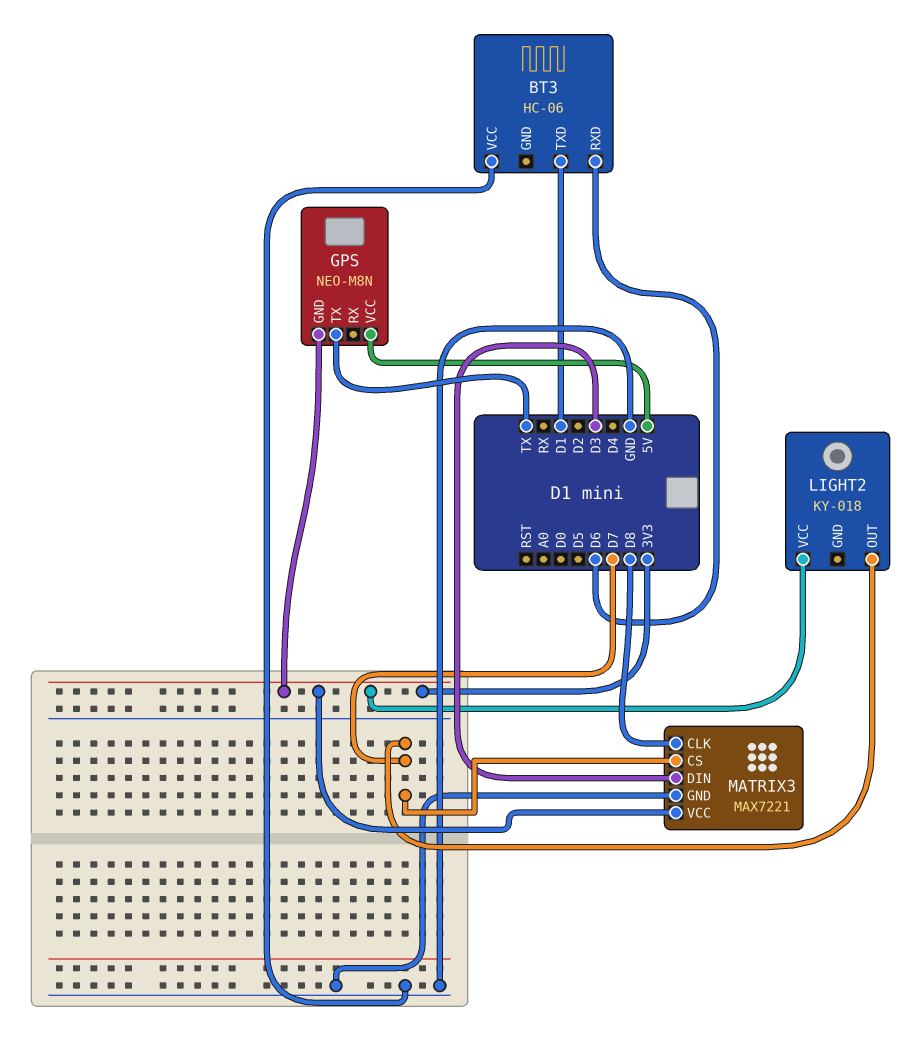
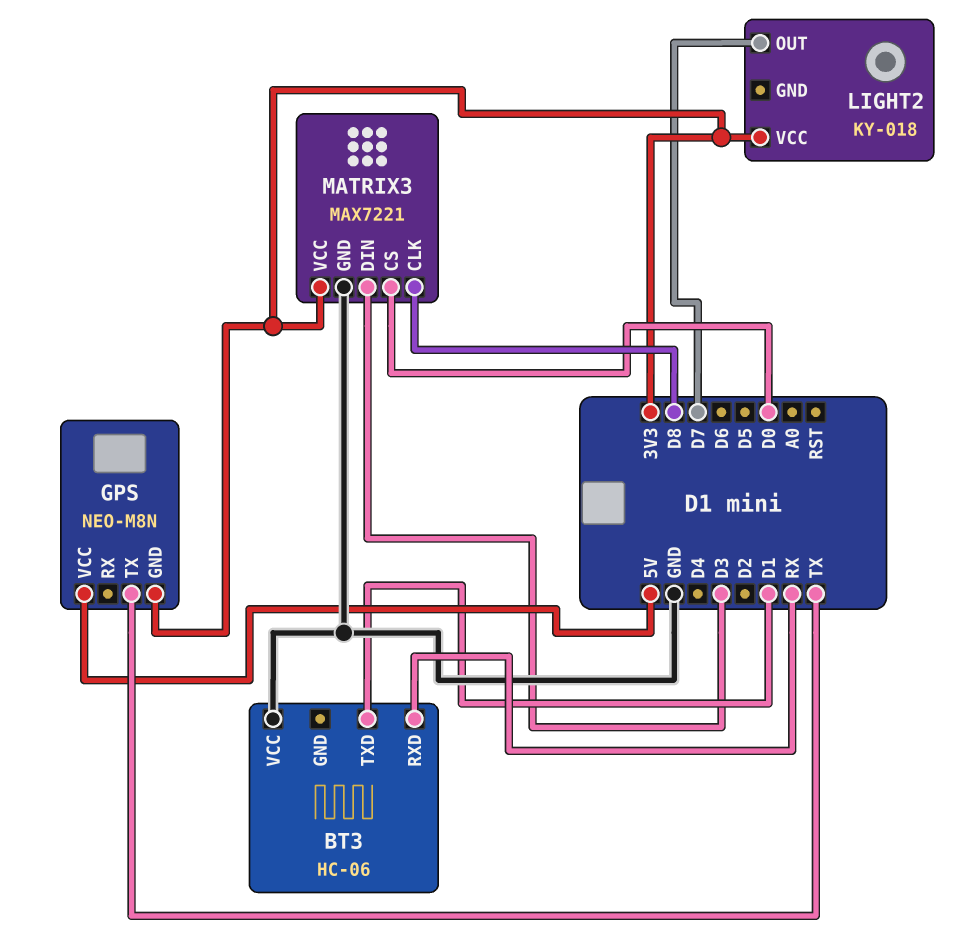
BT3 pin RXD: D6 -> RX
MATRIX3 pin CS: D7 -> D0

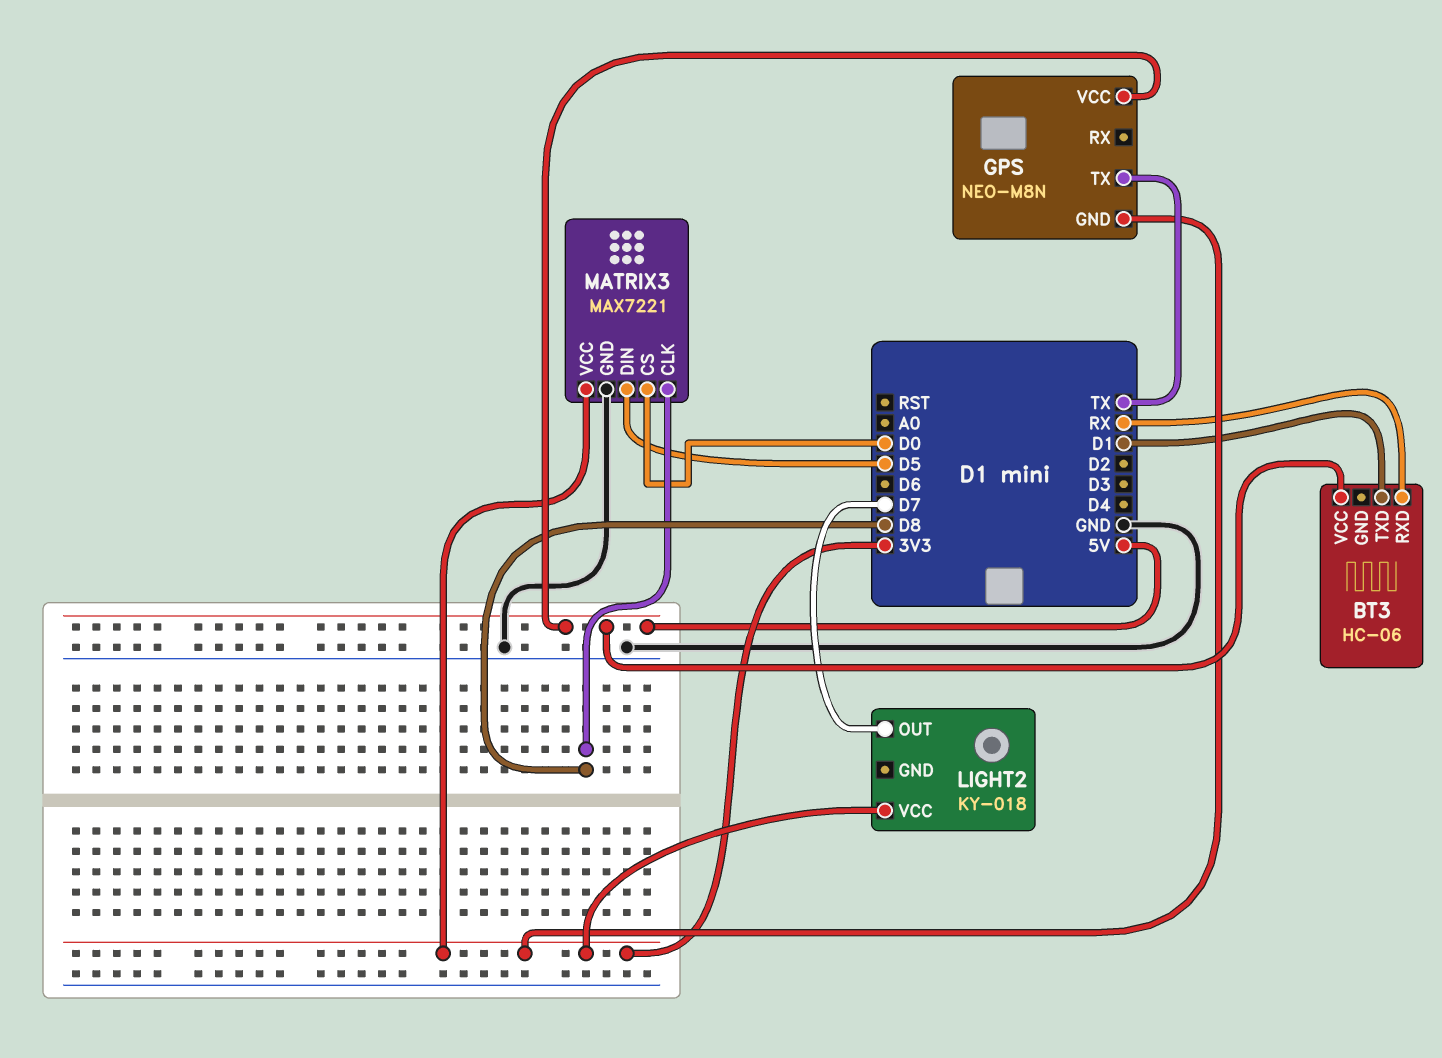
BT3 pin VCC: GND -> 5V
MATRIX3 pin DIN: D3 -> D5

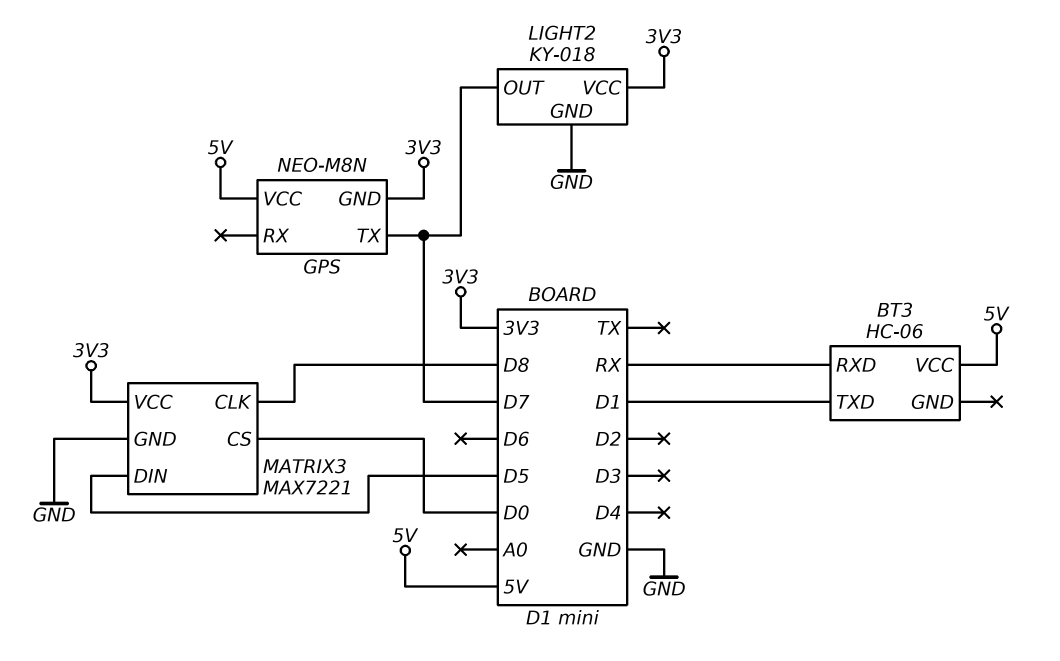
GPS pin TX: TX -> D7
LIGHT2 pin GND: none -> GND

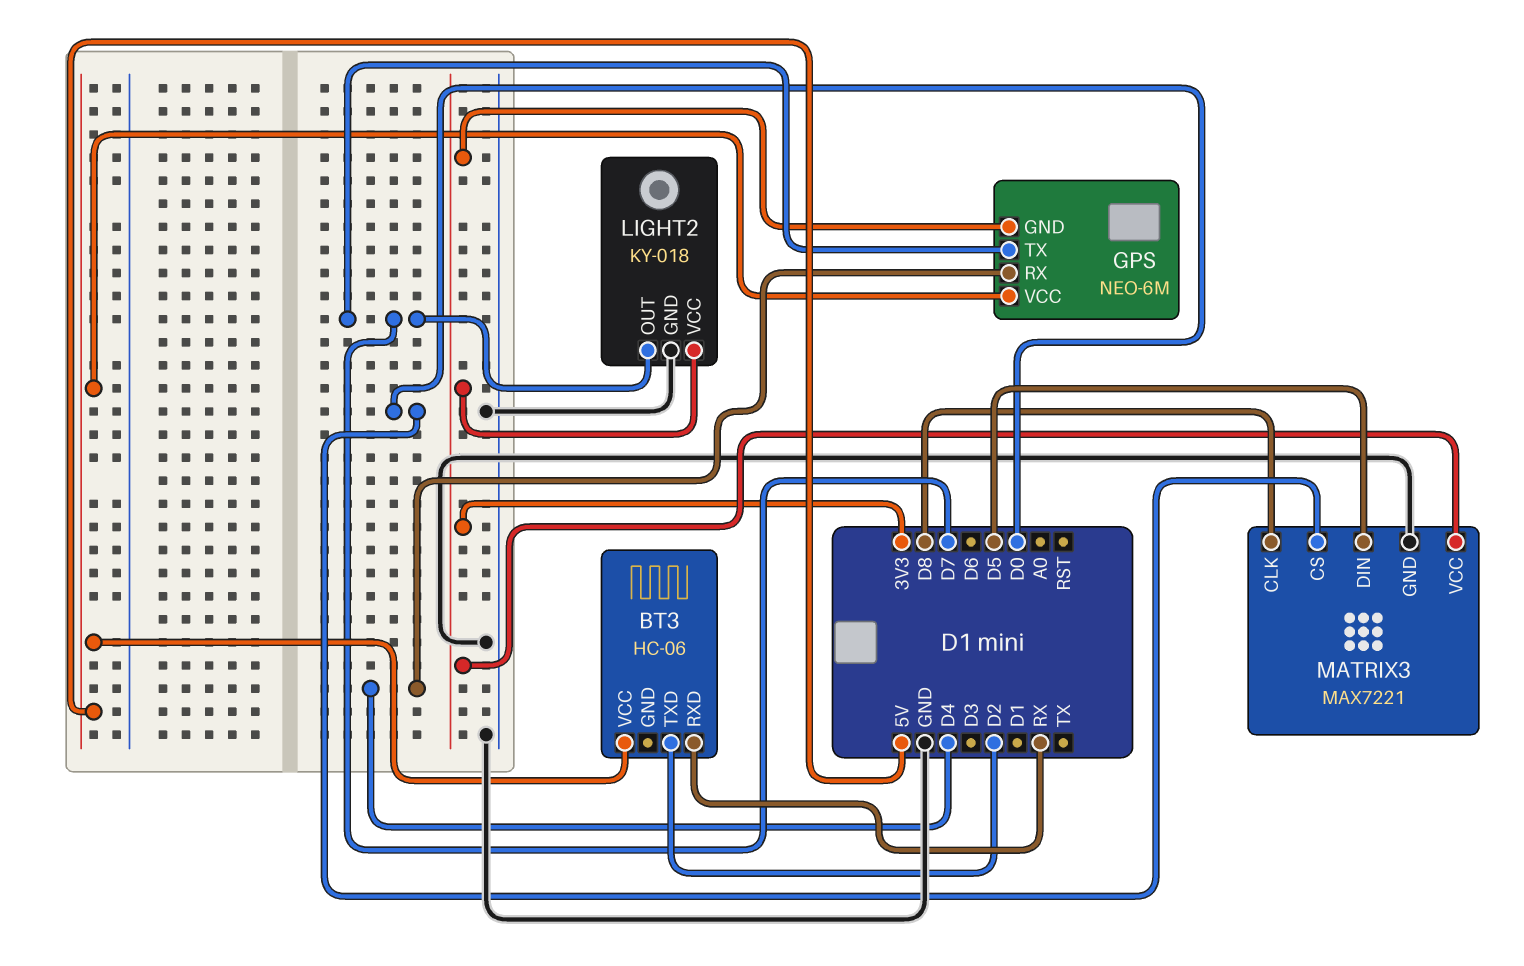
BT3 pin TXD: D1 -> D2
GPS: NEO-M8N -> NEO-6M
GPS pin RX: none -> D4

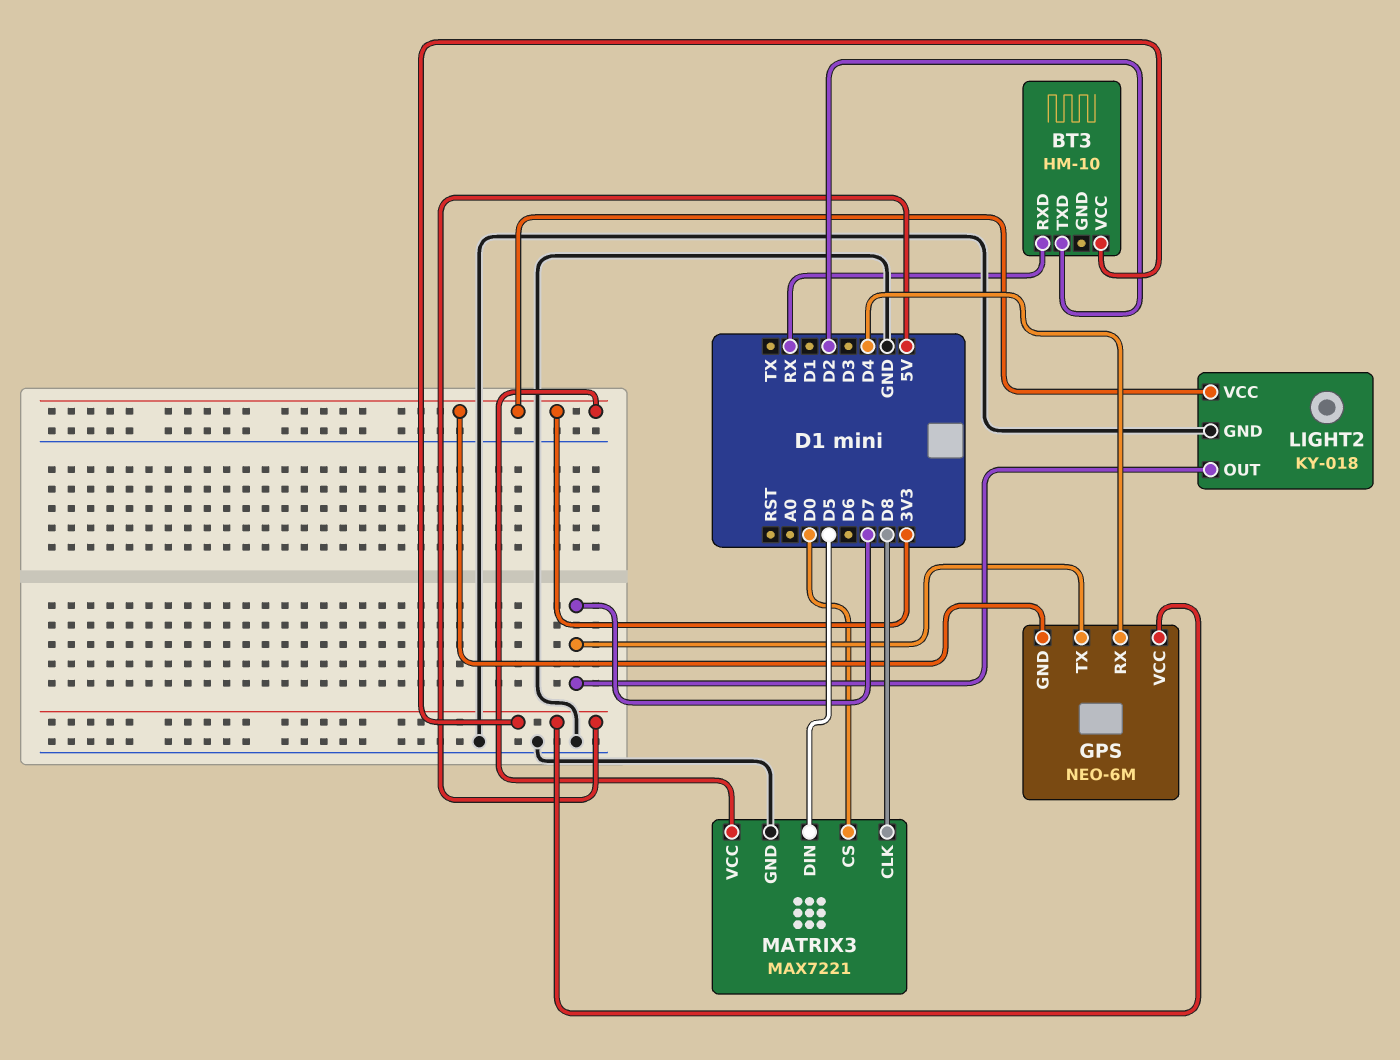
BT3: HC-06 -> HM-10

